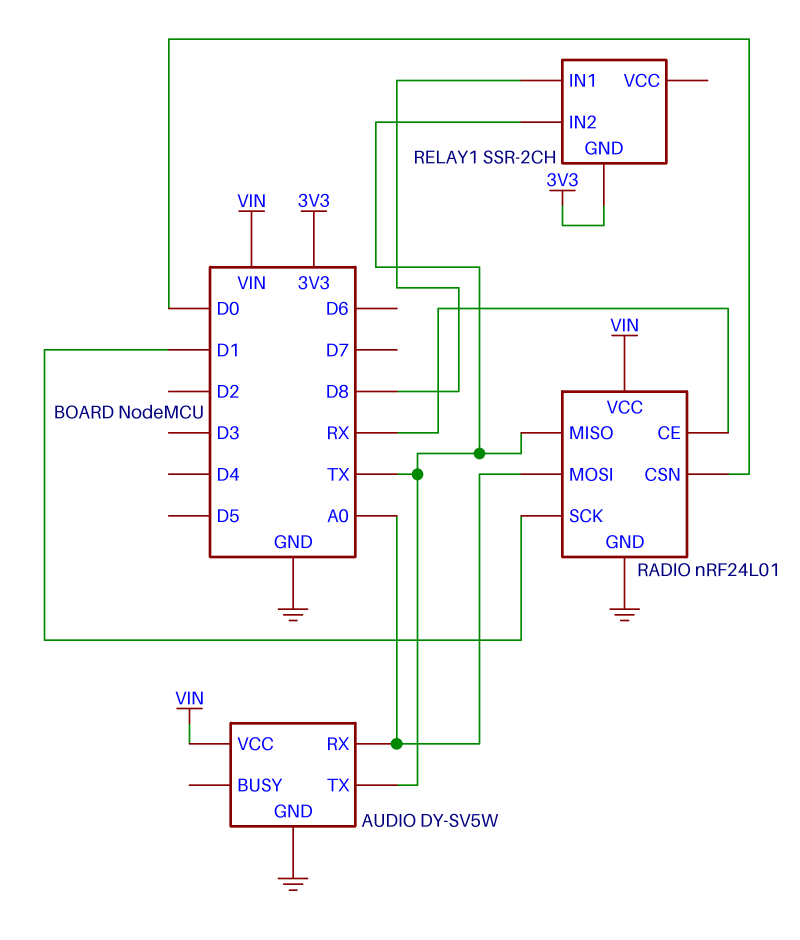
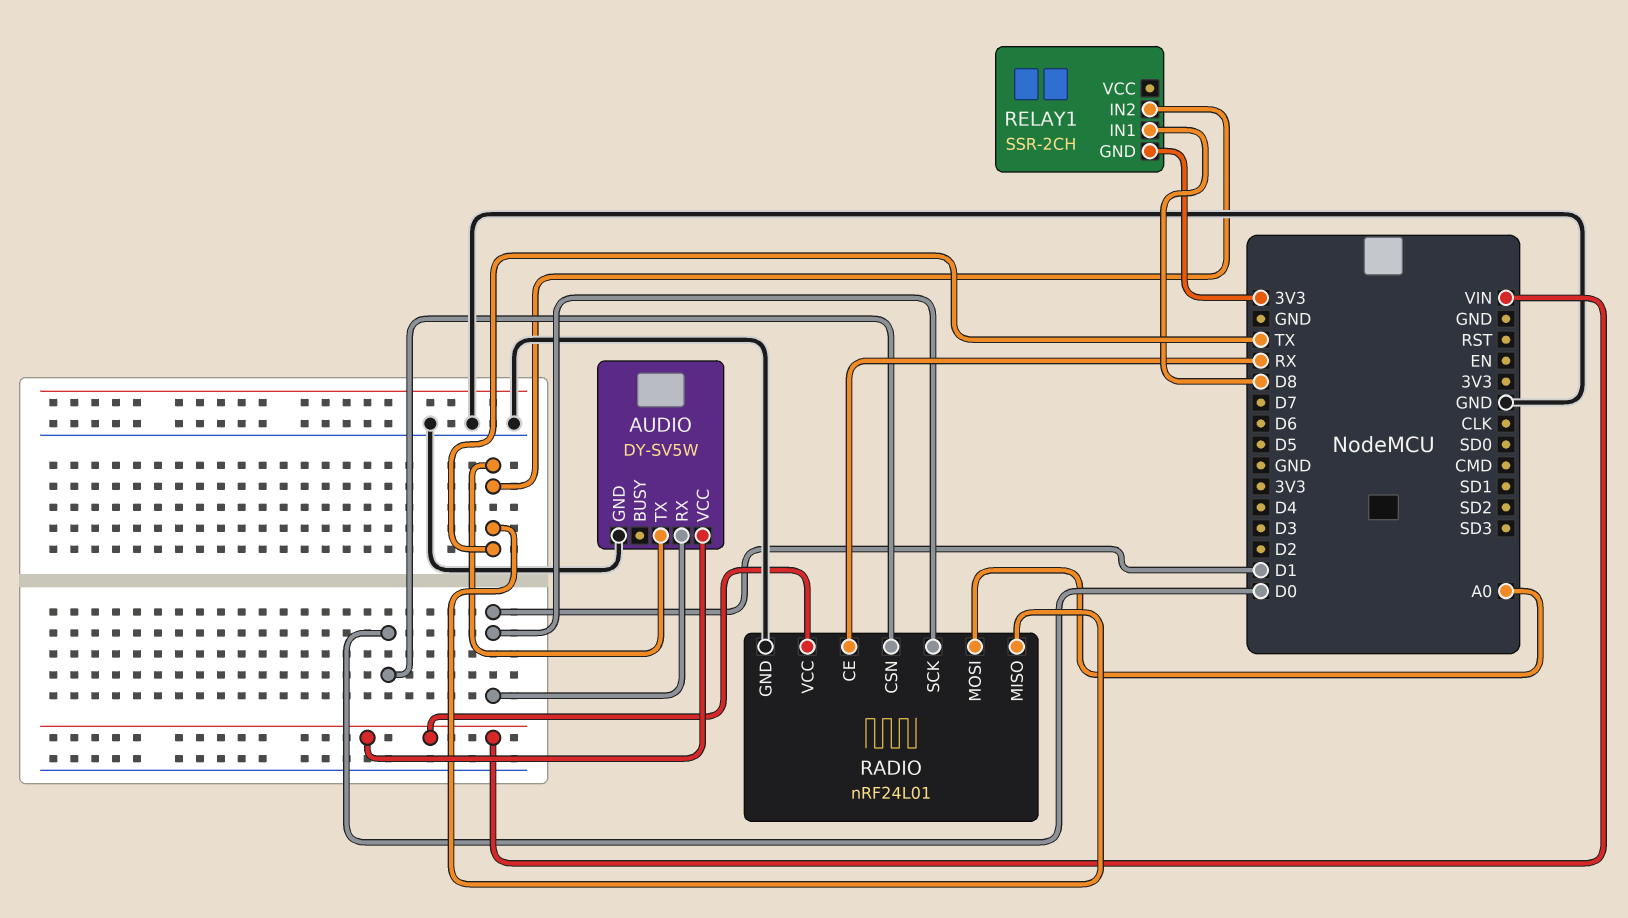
AUDIO pin RX: A0 -> D1

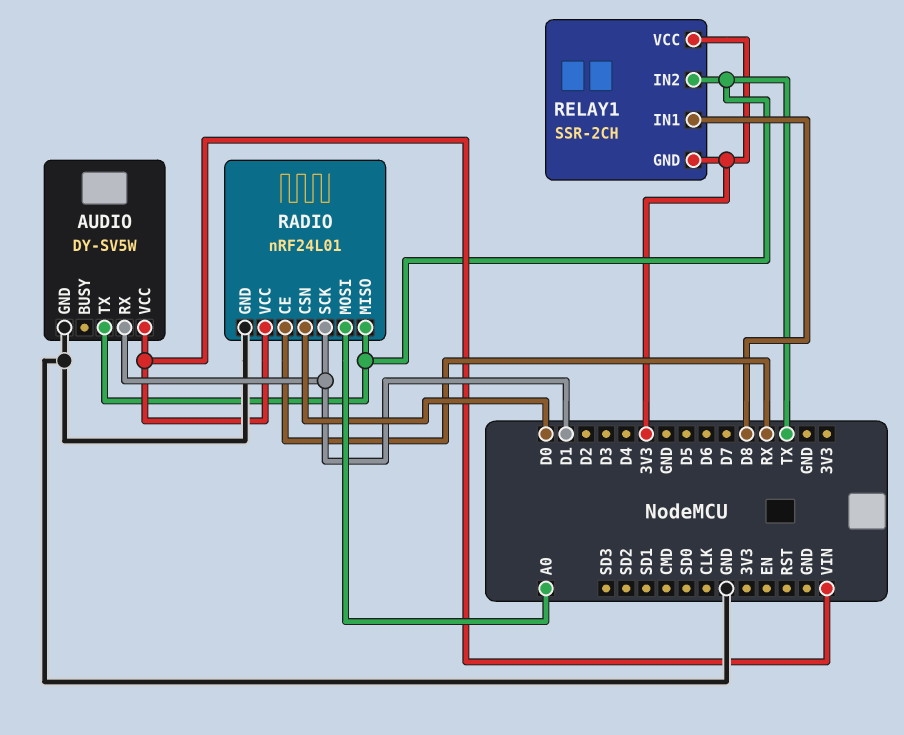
RELAY1 pin VCC: none -> 3V3

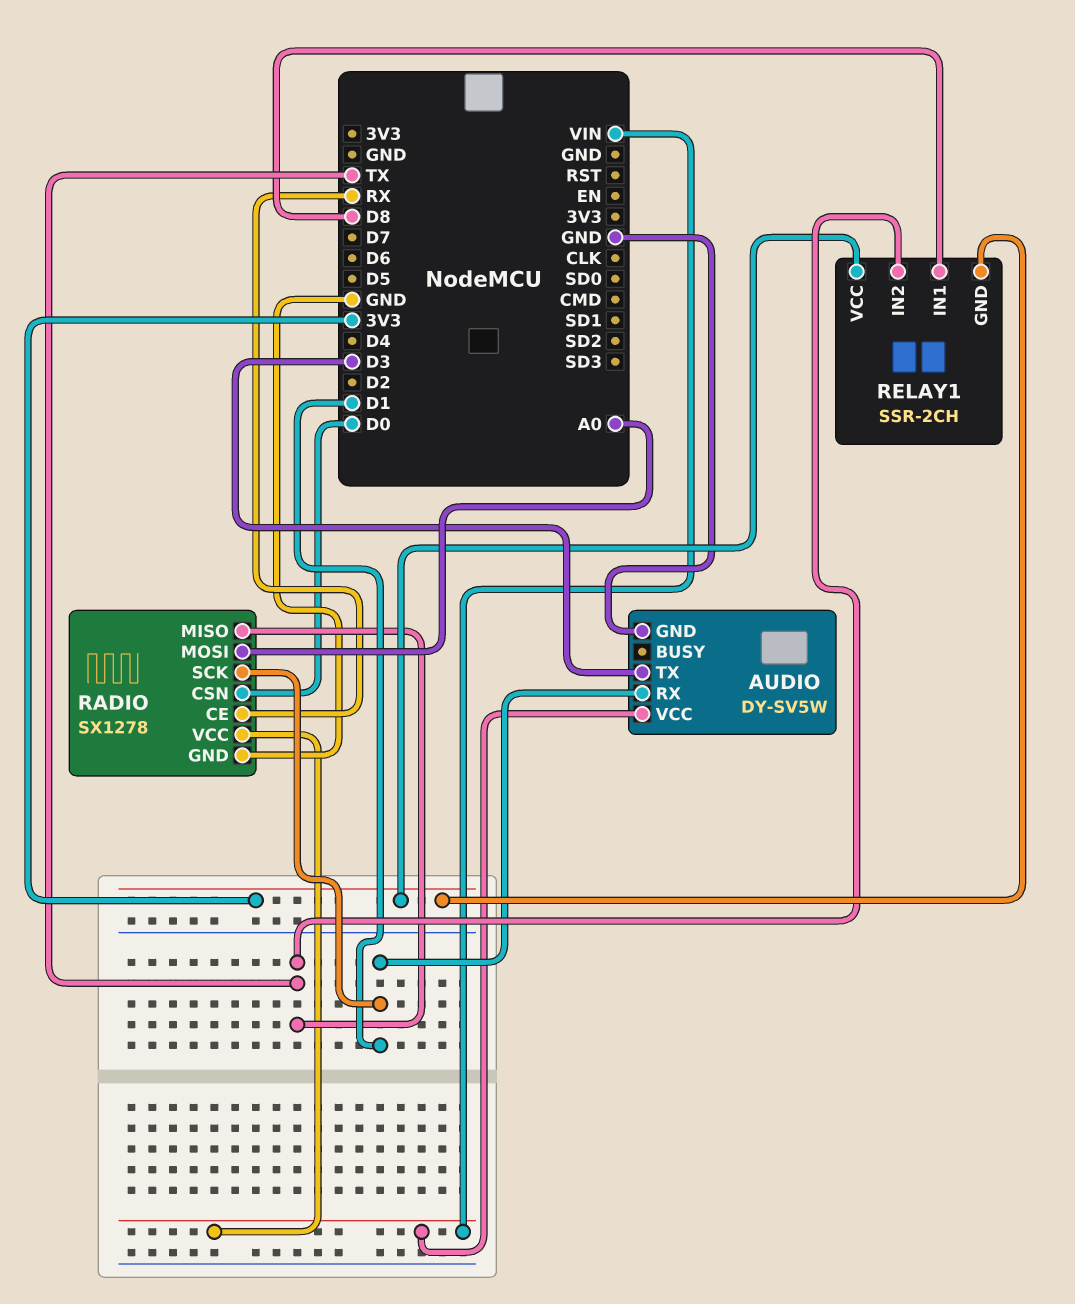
AUDIO pin TX: TX -> D3
RADIO: nRF24L01 -> SX1278

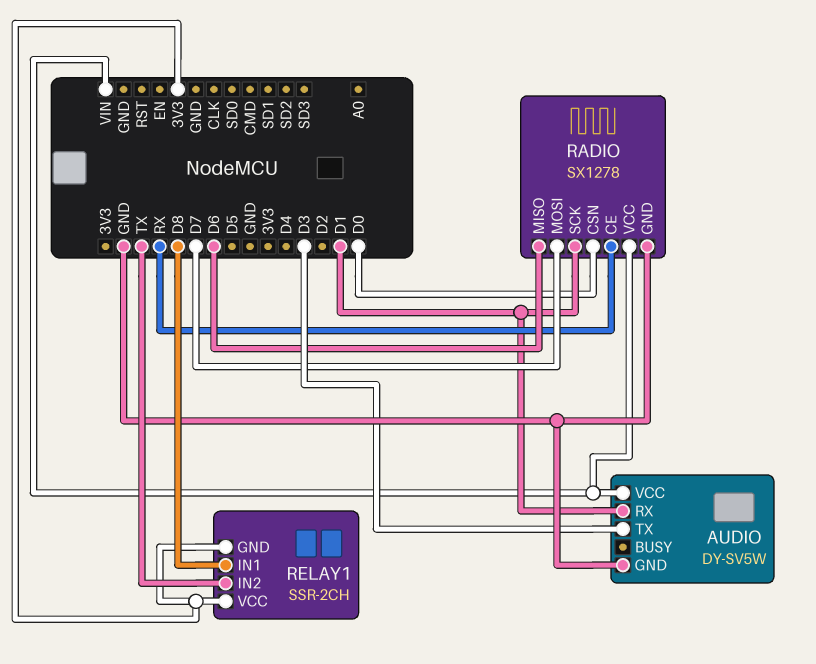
RADIO pin MISO: TX -> D6
RADIO pin MOSI: A0 -> D7

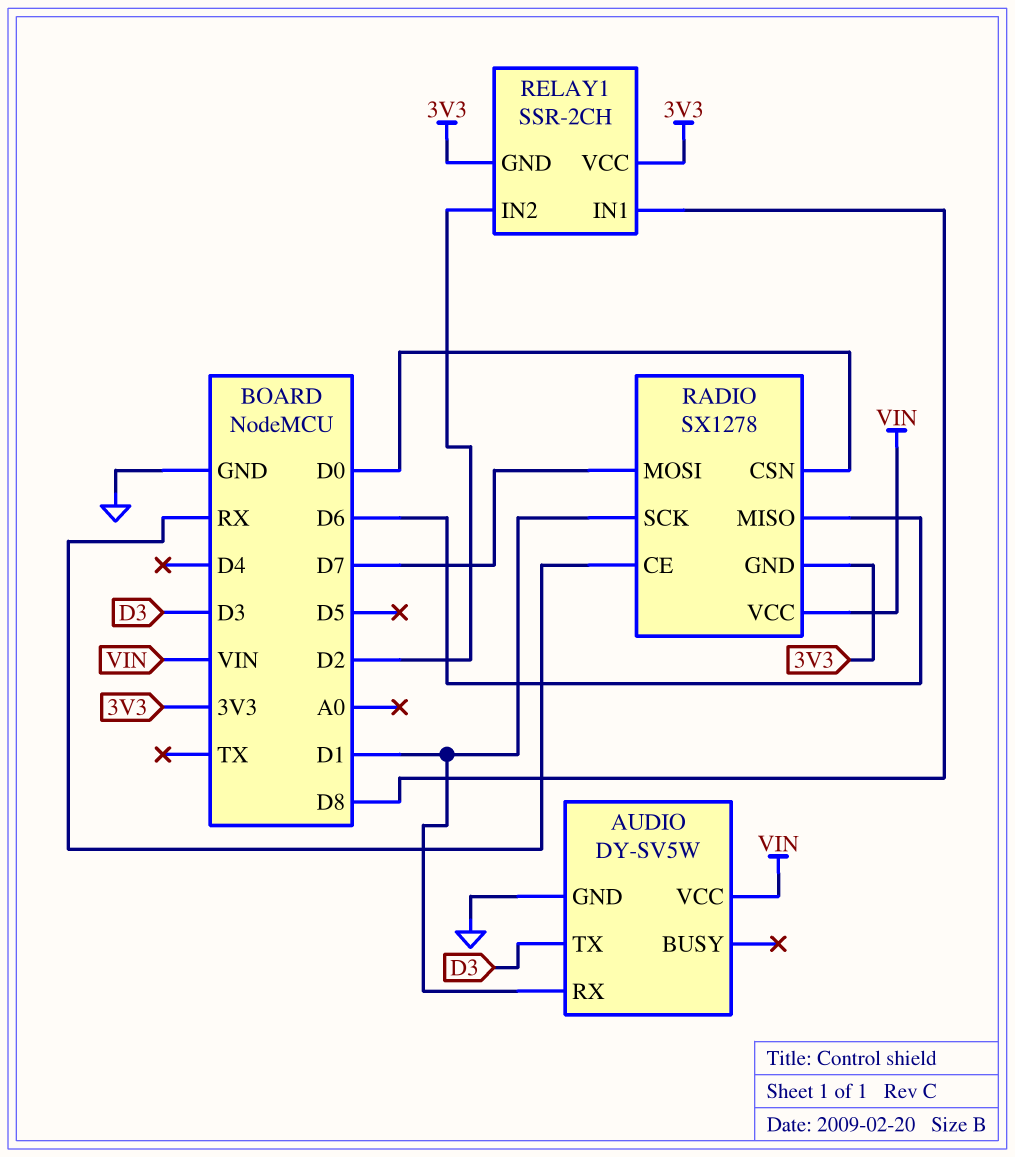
RADIO pin GND: GND -> 3V3
RELAY1 pin IN2: TX -> D2

